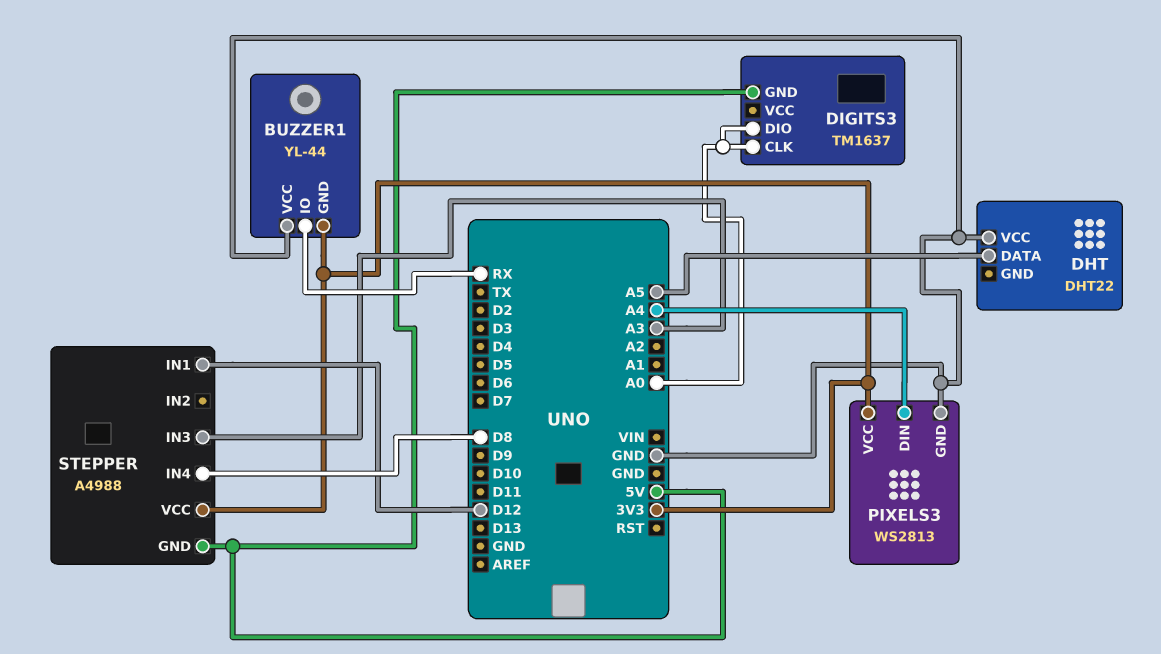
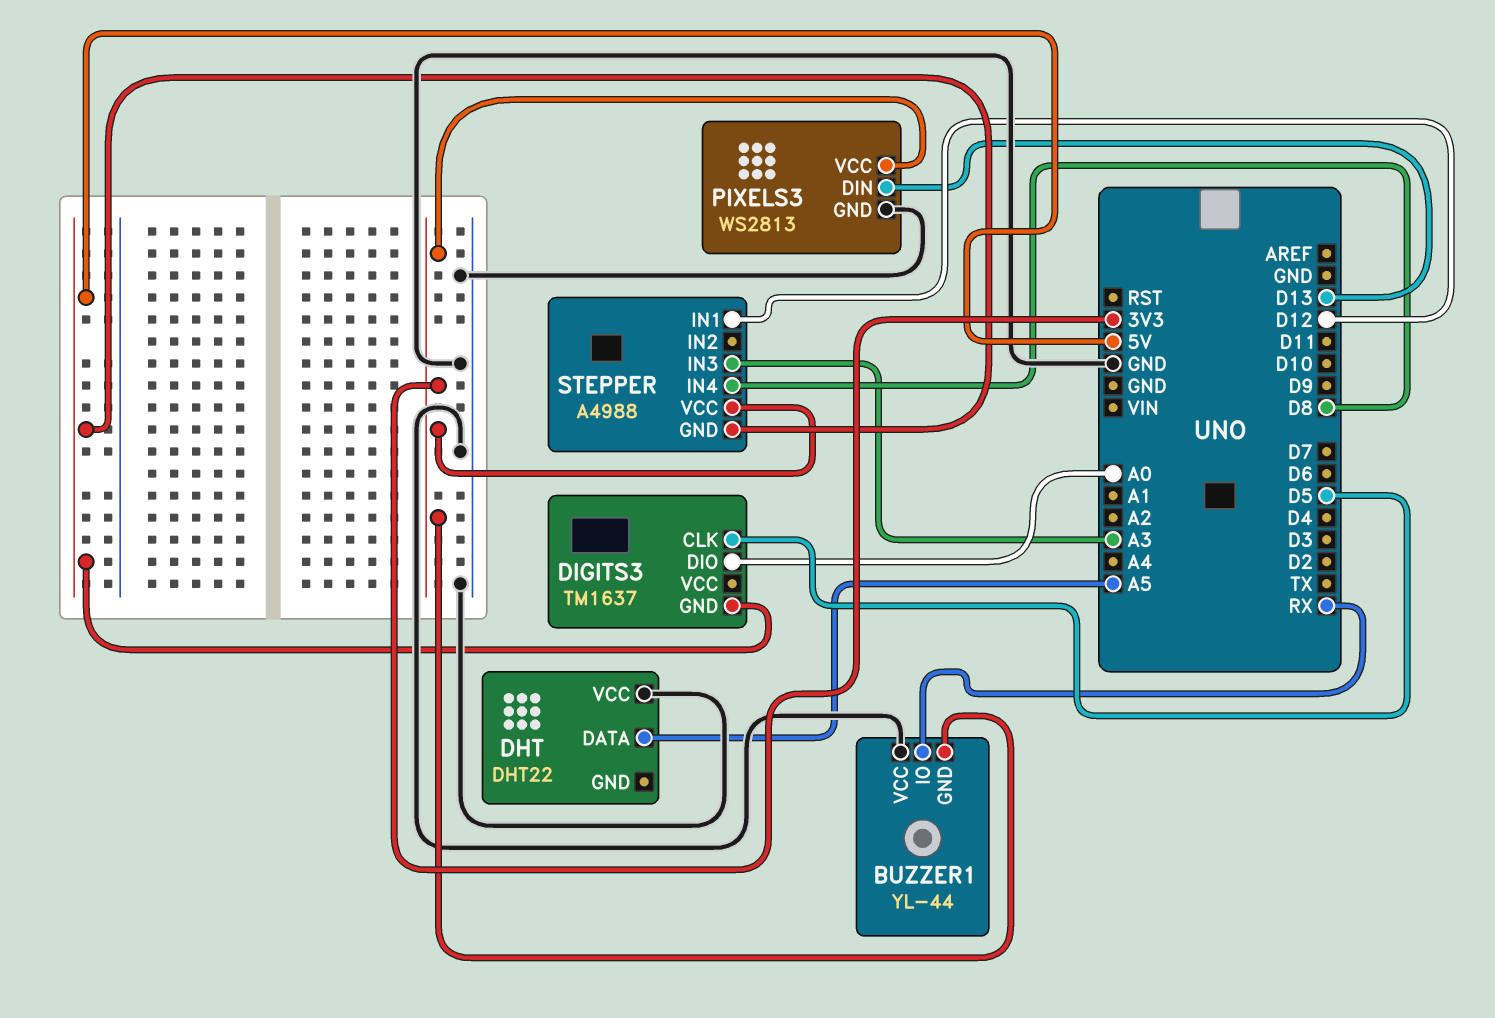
DIGITS3 pin CLK: A0 -> D5
PIXELS3 pin DIN: A4 -> D13

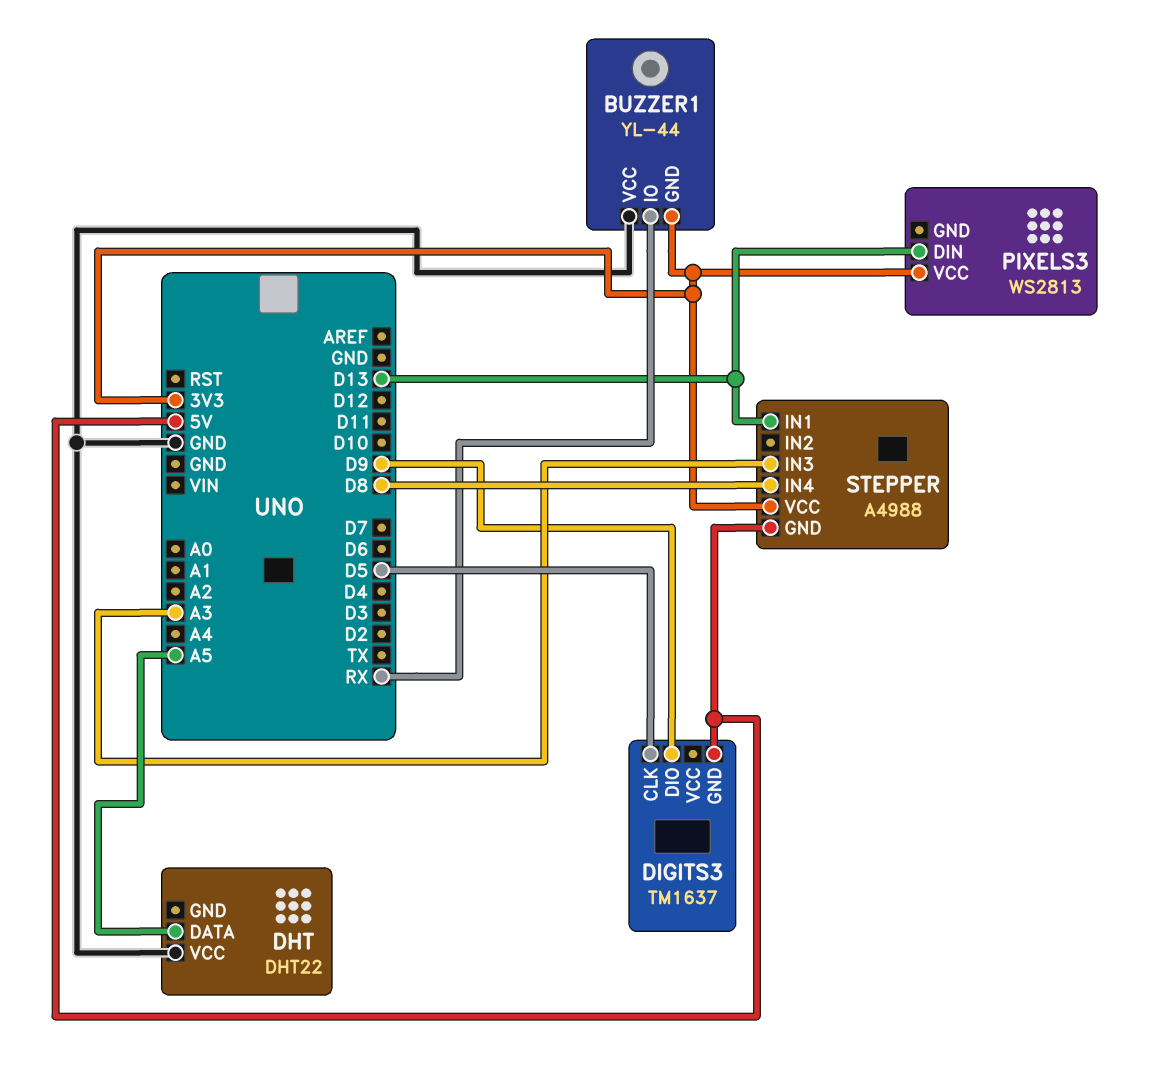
DIGITS3 pin DIO: A0 -> D9
PIXELS3 pin GND: GND -> none
STEPPER pin IN1: D12 -> D13

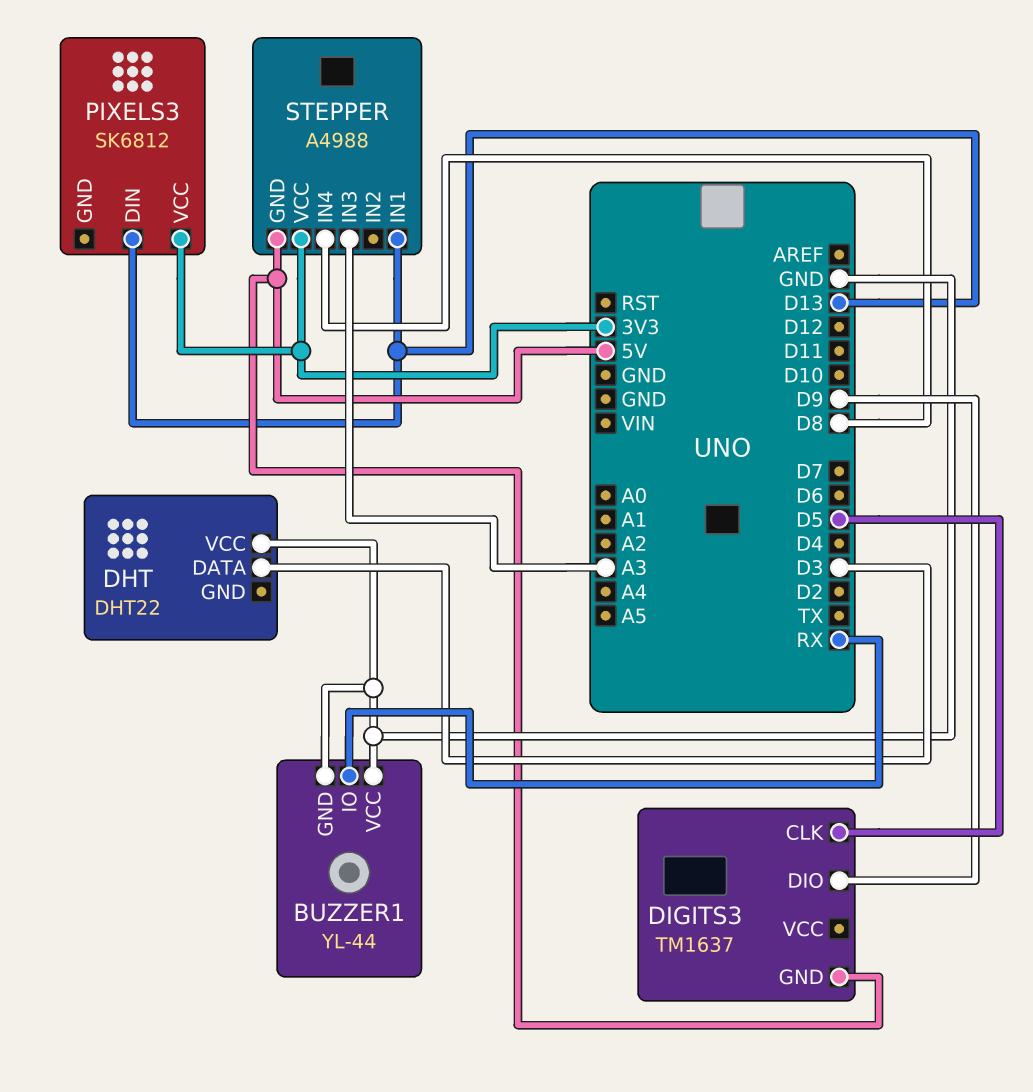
BUZZER1 pin GND: 3V3 -> GND
DHT pin DATA: A5 -> D3
PIXELS3: WS2813 -> SK6812

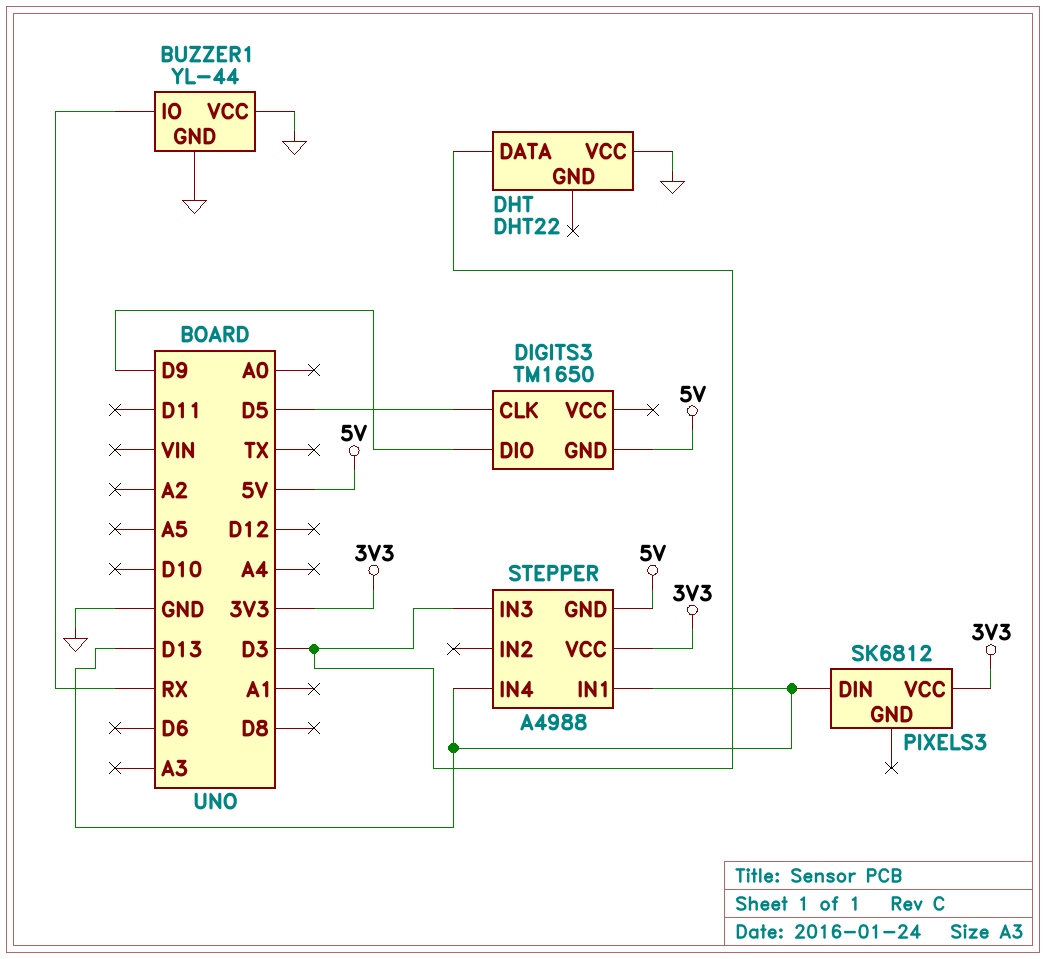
DIGITS3: TM1637 -> TM1650
STEPPER pin IN3: A3 -> D3
STEPPER pin IN4: D8 -> D13

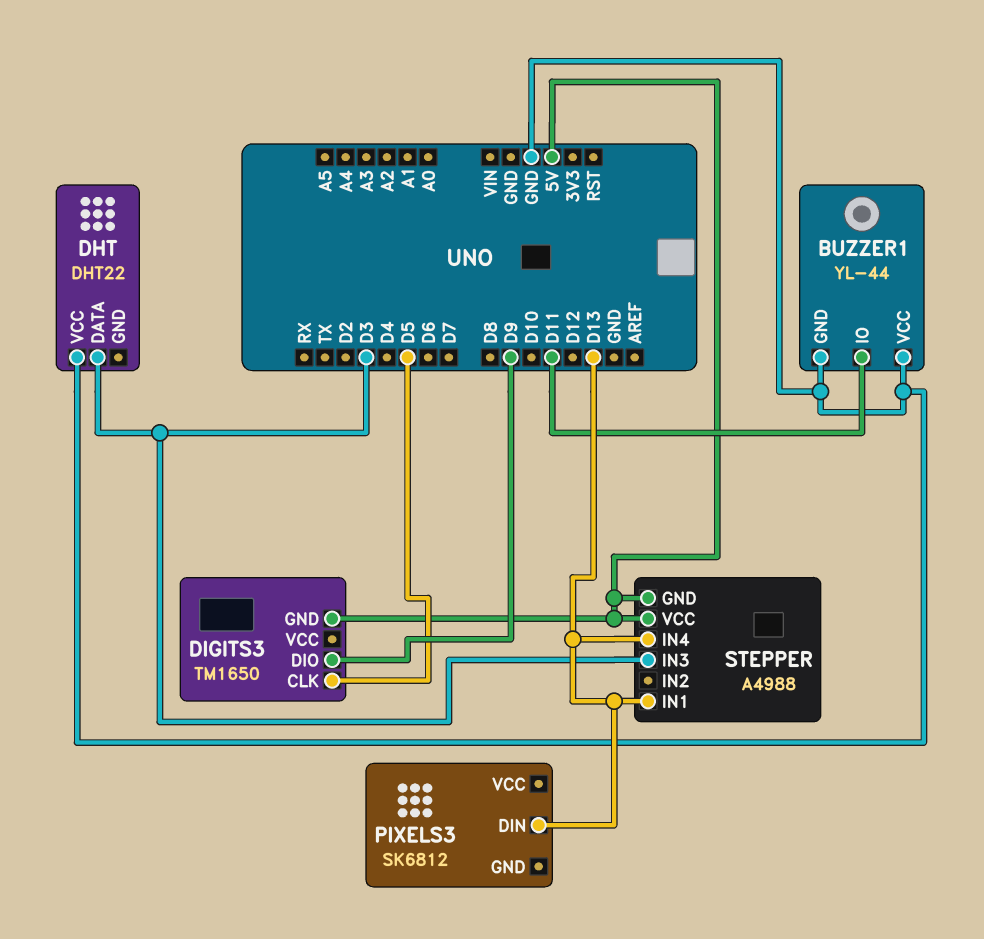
BUZZER1 pin IO: RX -> D11
PIXELS3 pin VCC: 3V3 -> none
STEPPER pin VCC: 3V3 -> 5V

